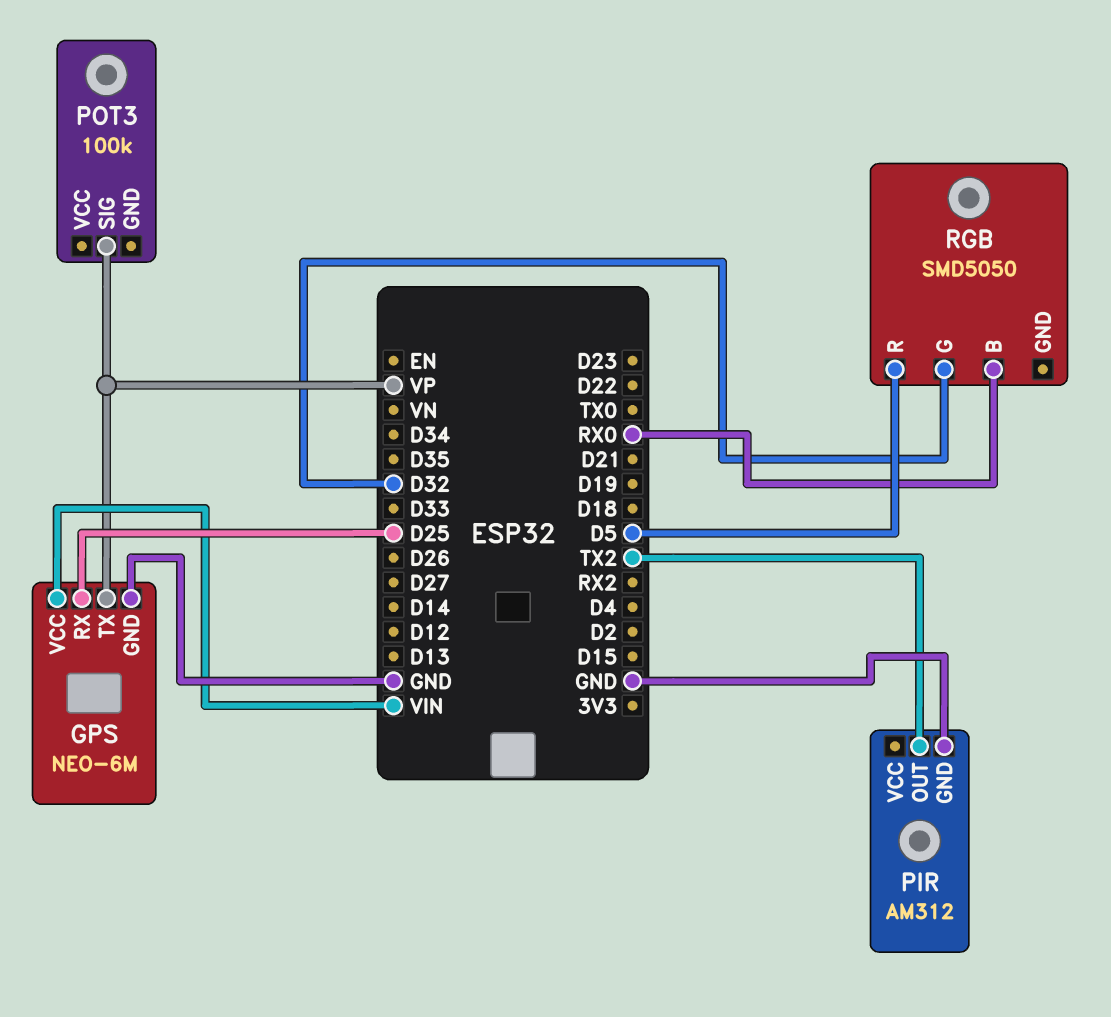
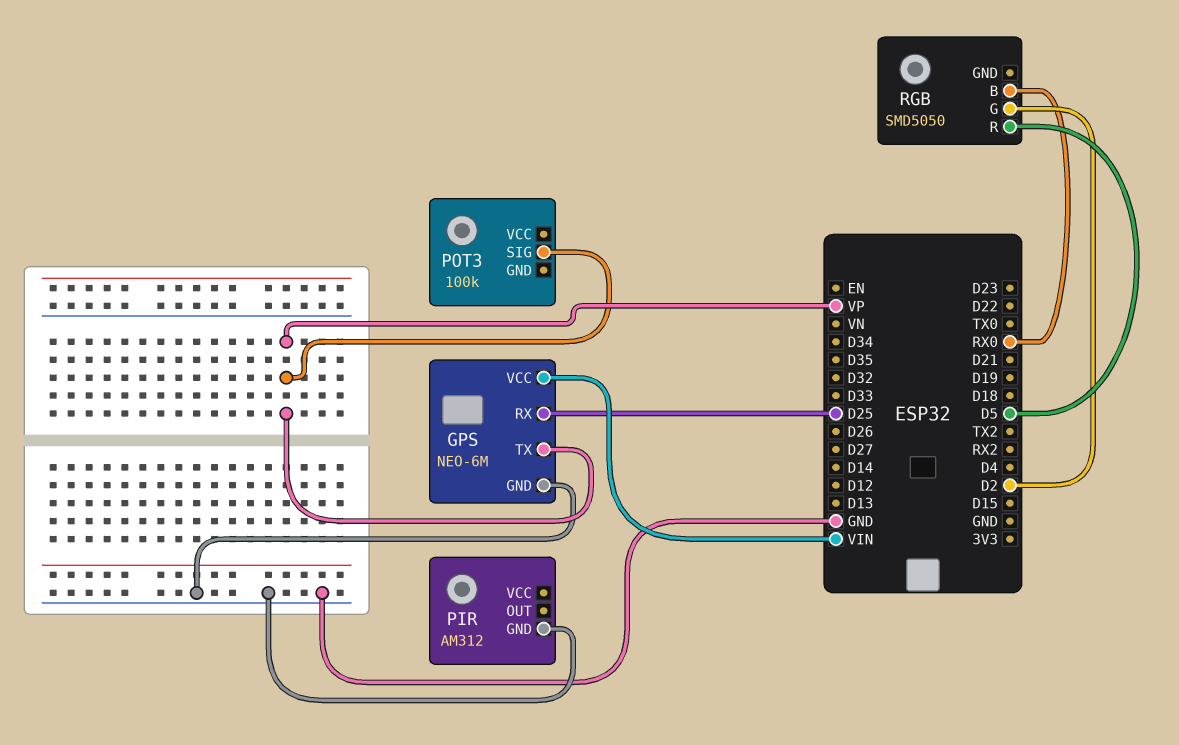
PIR pin OUT: TX2 -> none
RGB pin G: D32 -> D2

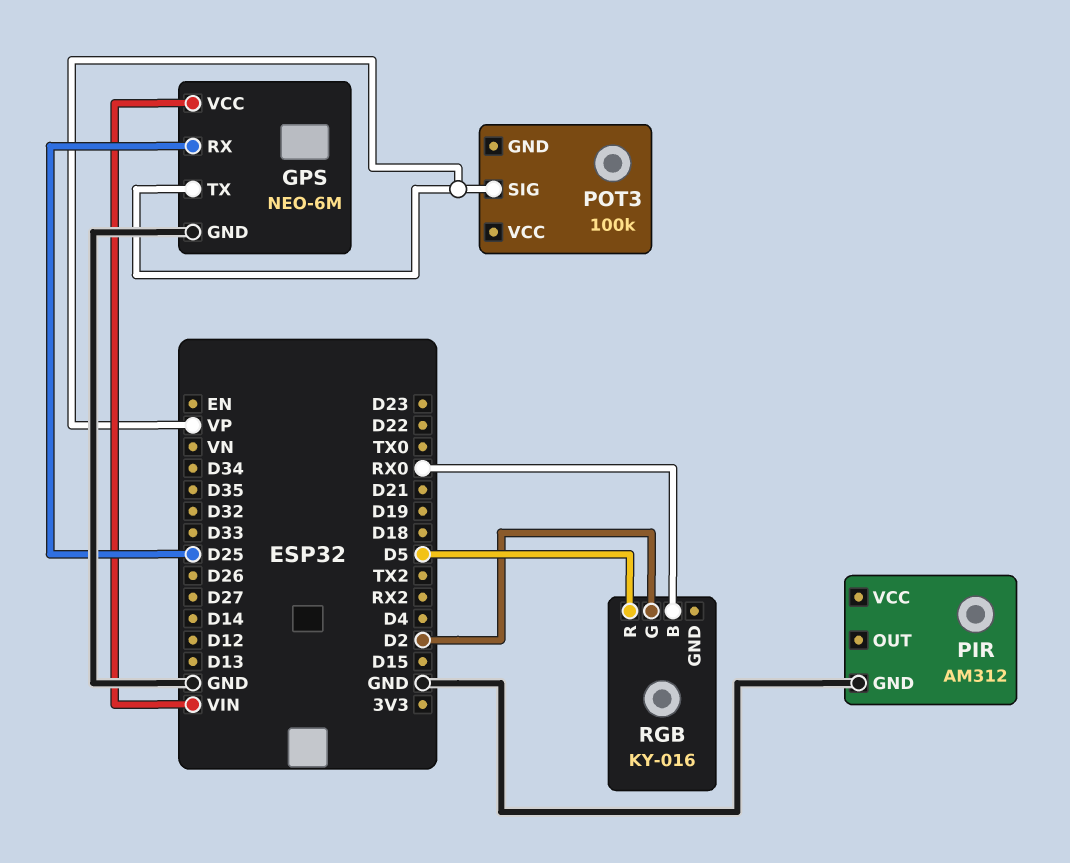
RGB: SMD5050 -> KY-016

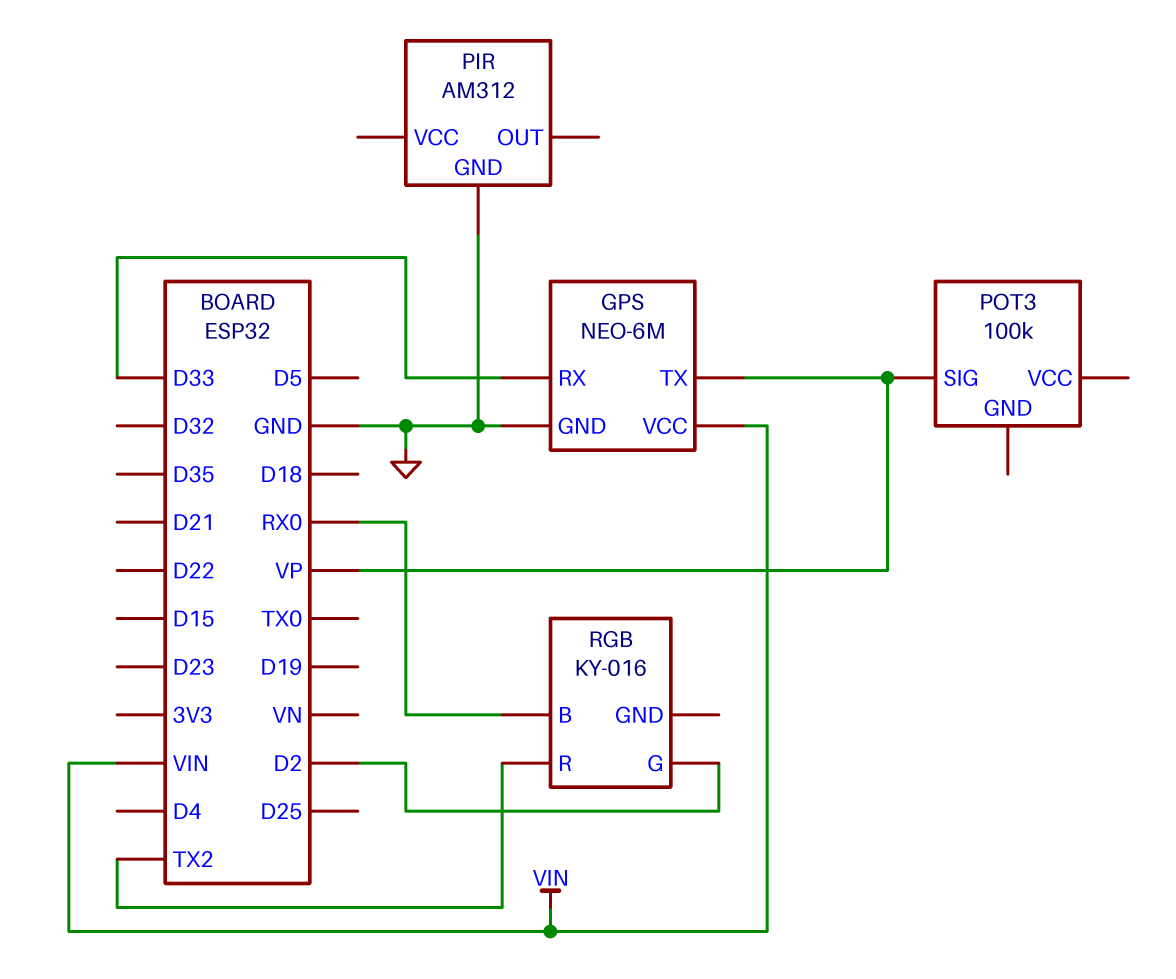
GPS pin RX: D25 -> D33
RGB pin R: D5 -> TX2

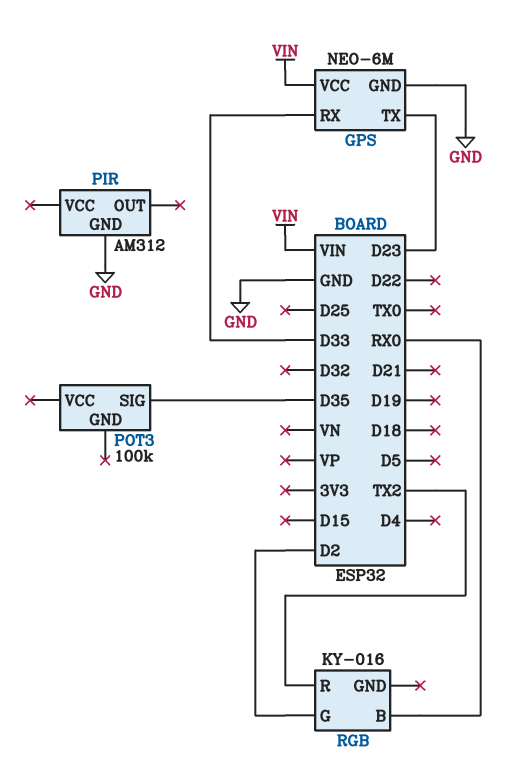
GPS pin TX: VP -> D23
POT3 pin SIG: VP -> D35

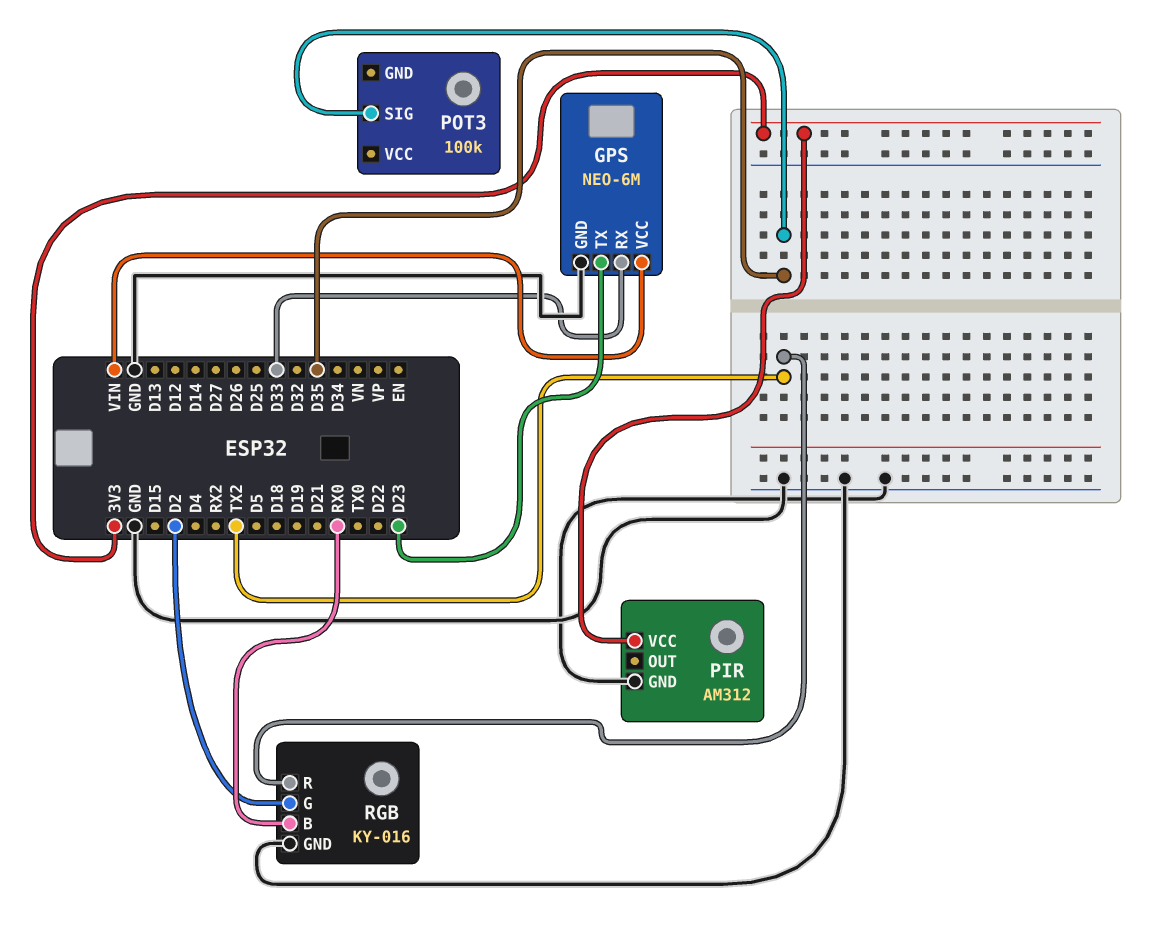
PIR pin VCC: none -> 3V3
RGB pin GND: none -> GND

